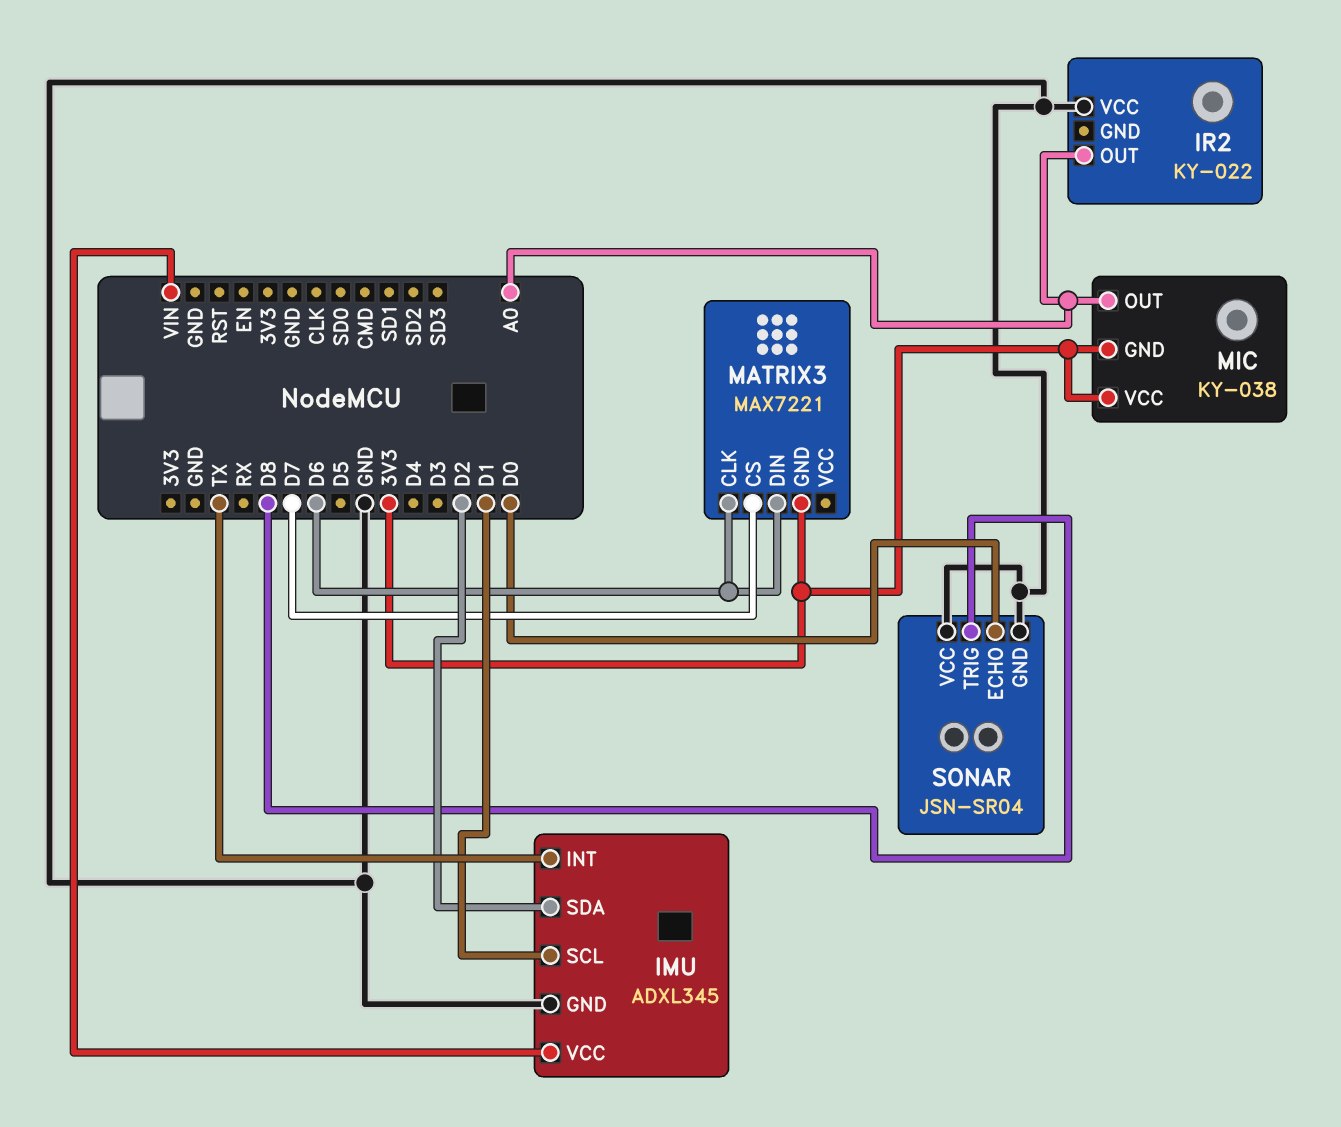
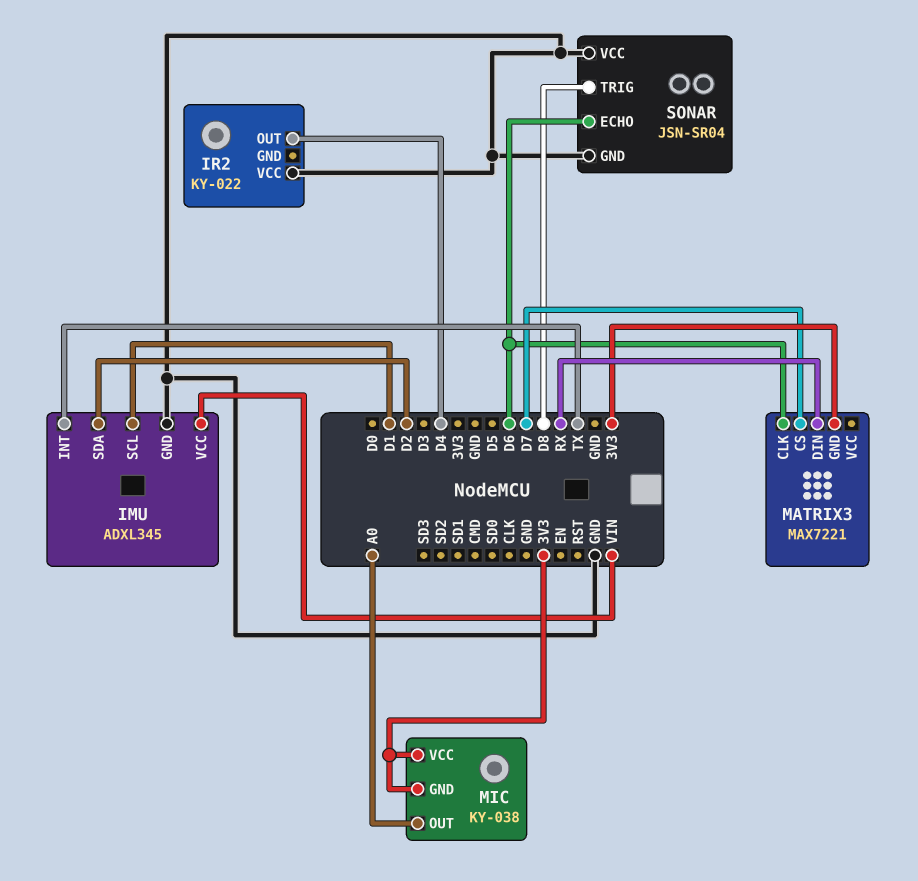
IR2 pin OUT: A0 -> D4
MATRIX3 pin DIN: D6 -> RX
SONAR pin ECHO: D0 -> D6

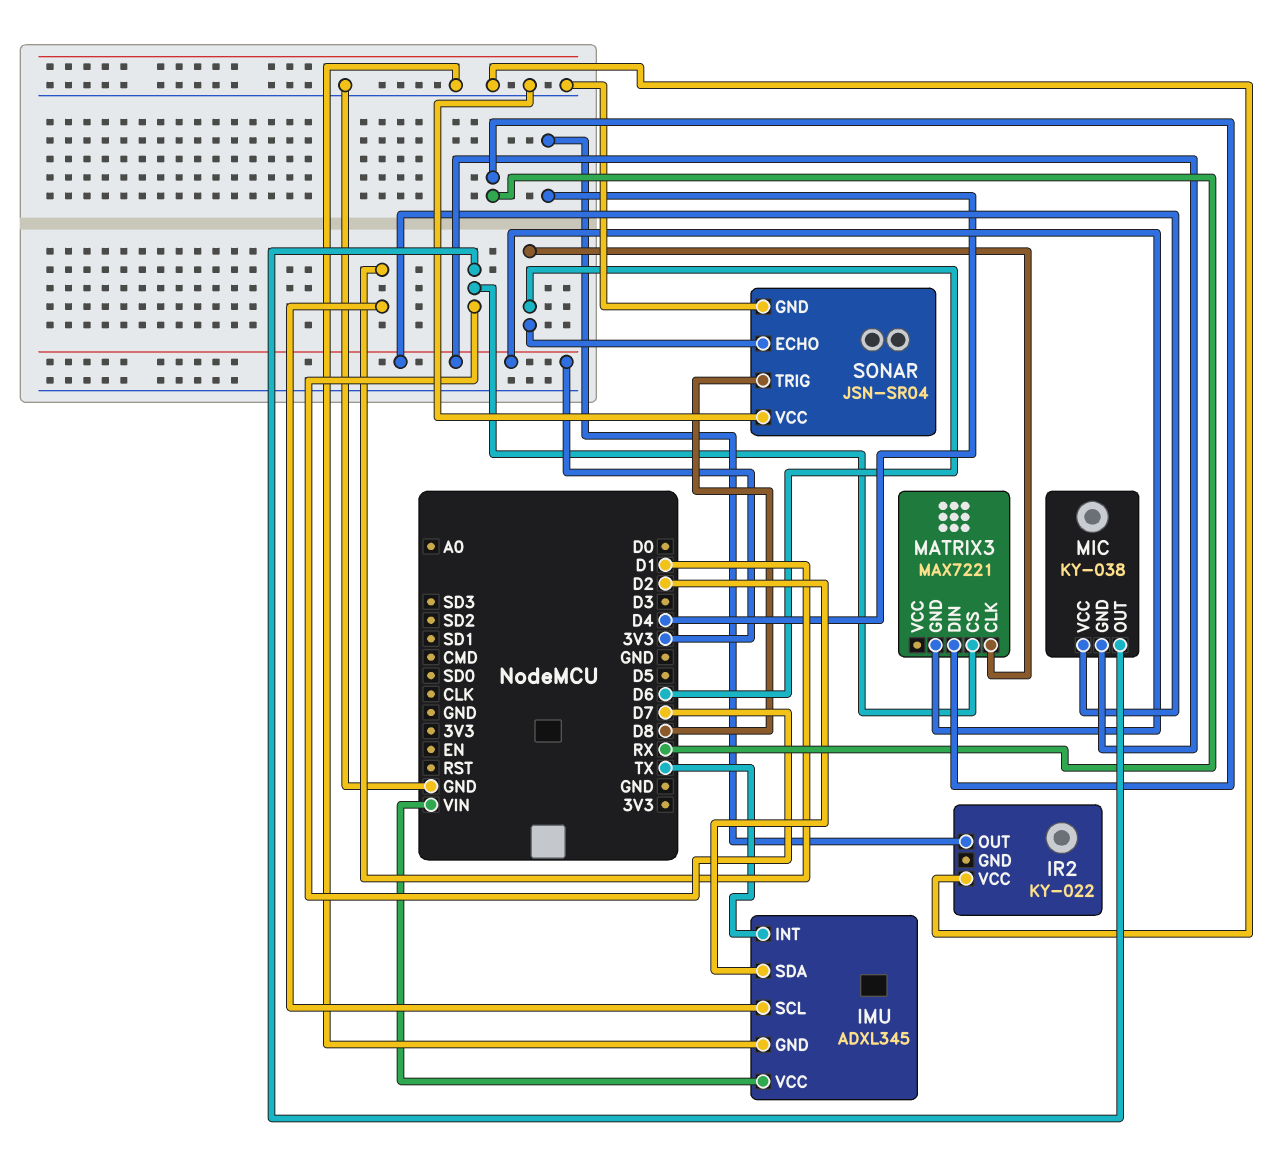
MIC pin OUT: A0 -> D7

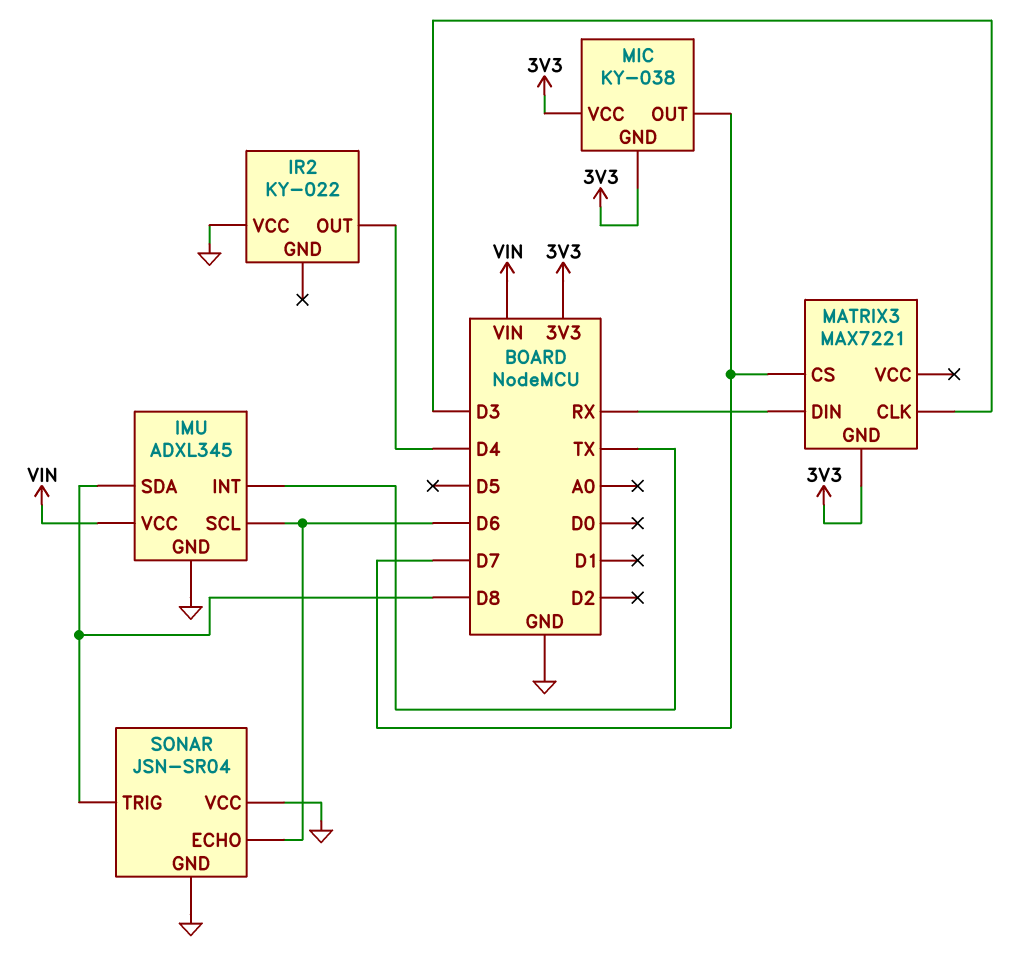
IMU pin SCL: D1 -> D6
IMU pin SDA: D2 -> D8
MATRIX3 pin CLK: D6 -> D3

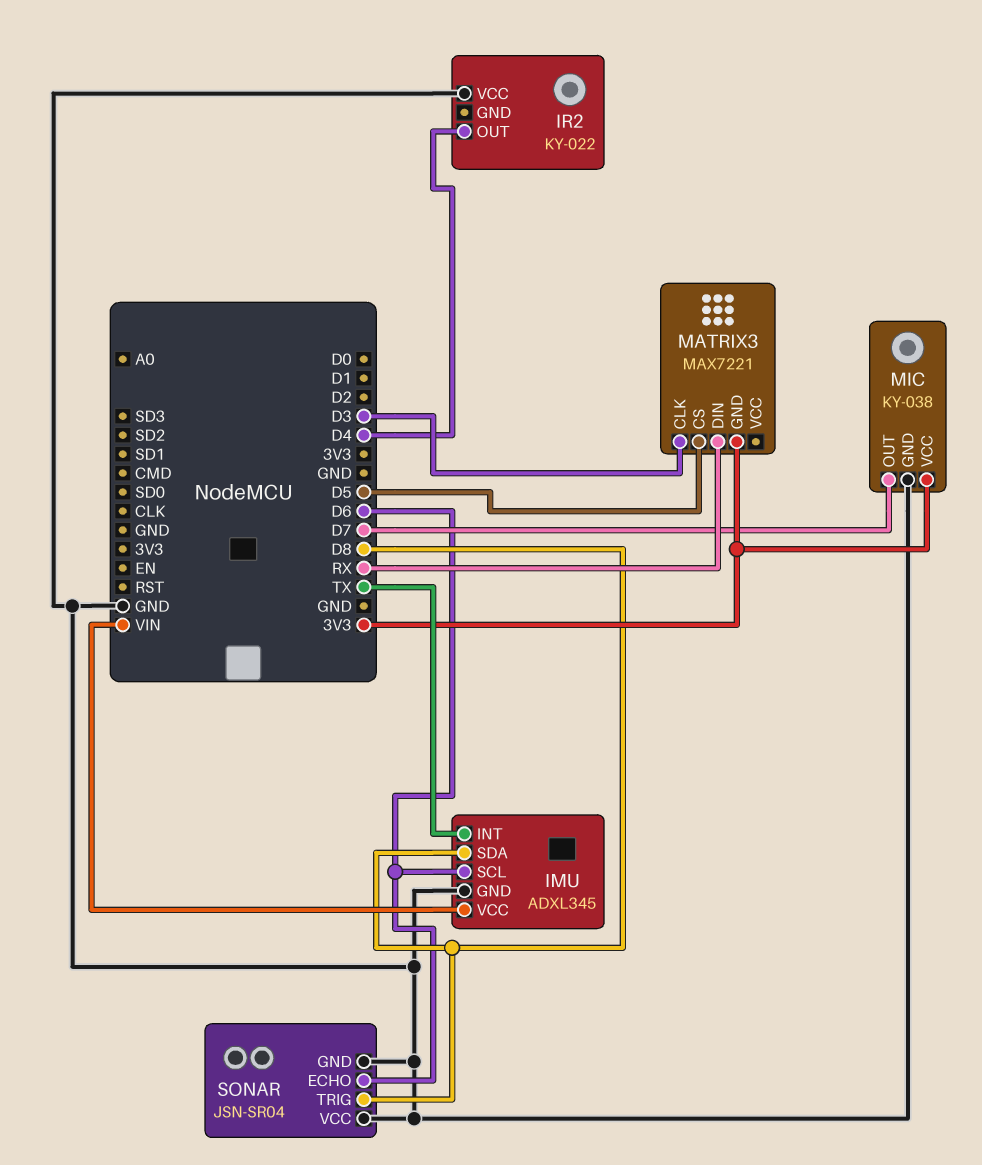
MATRIX3 pin CS: D7 -> D5
MIC pin GND: 3V3 -> GND

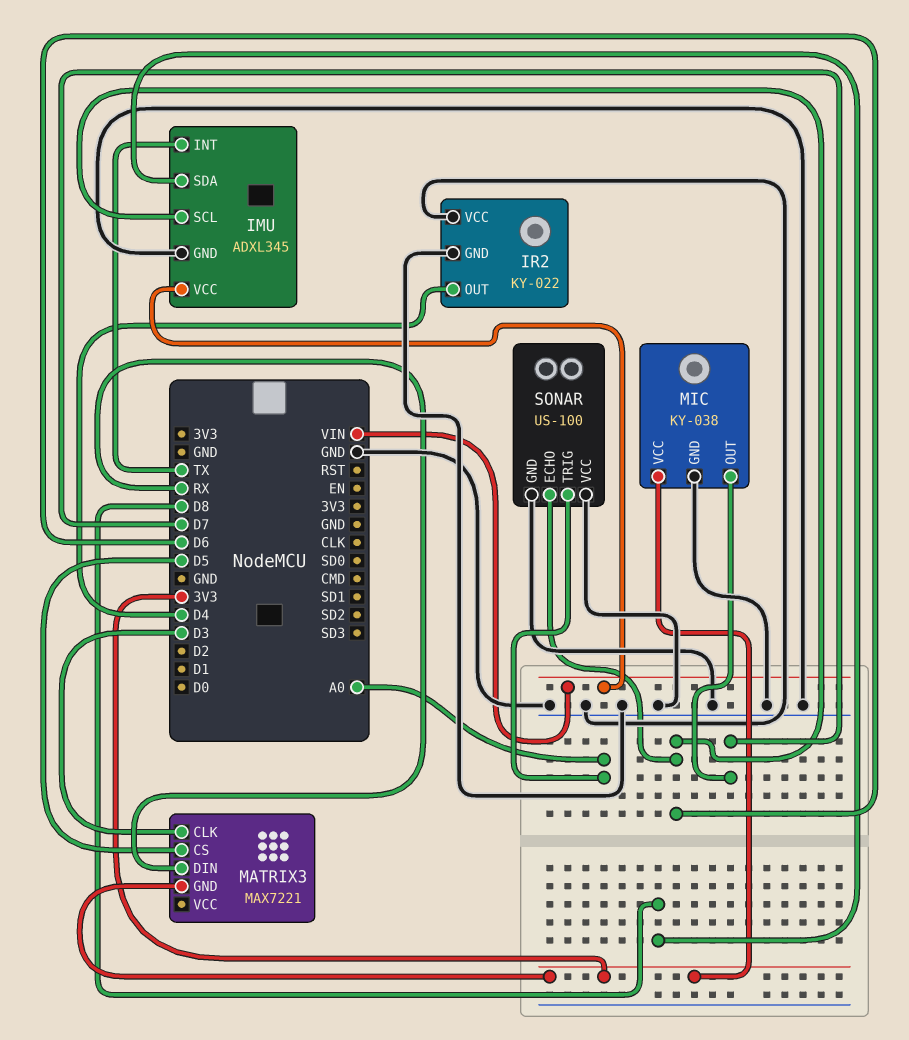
IR2 pin GND: none -> GND
SONAR: JSN-SR04 -> US-100
SONAR pin TRIG: D8 -> A0

